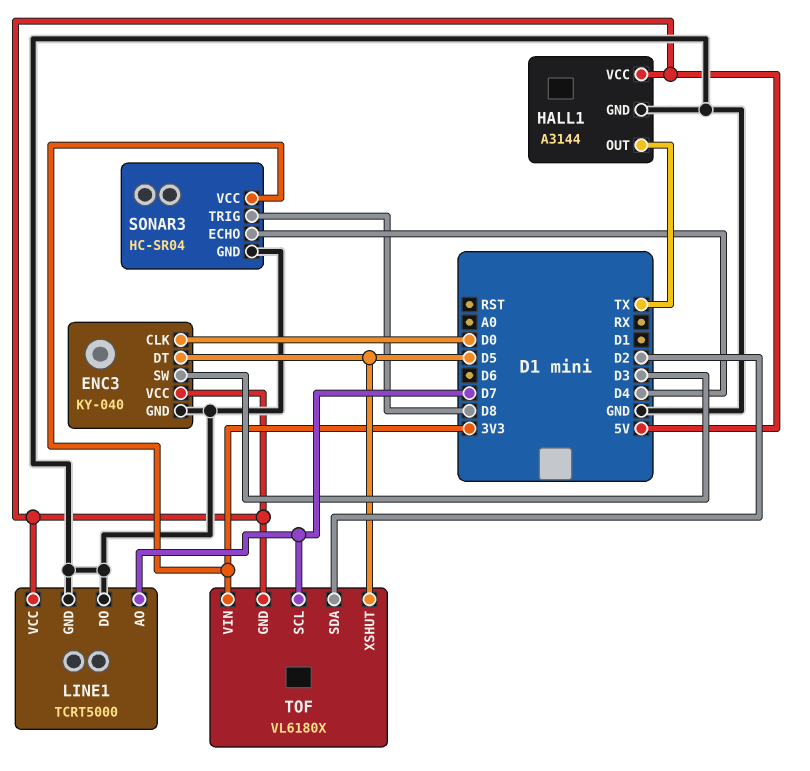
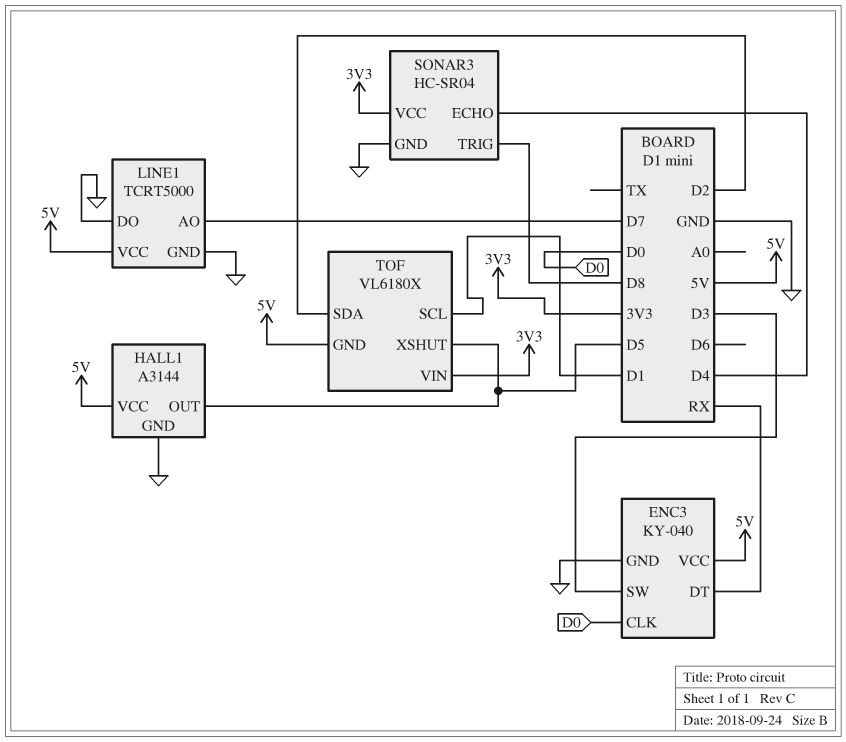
ENC3 pin DT: D5 -> RX
HALL1 pin OUT: TX -> D5
TOF pin SCL: D7 -> D1

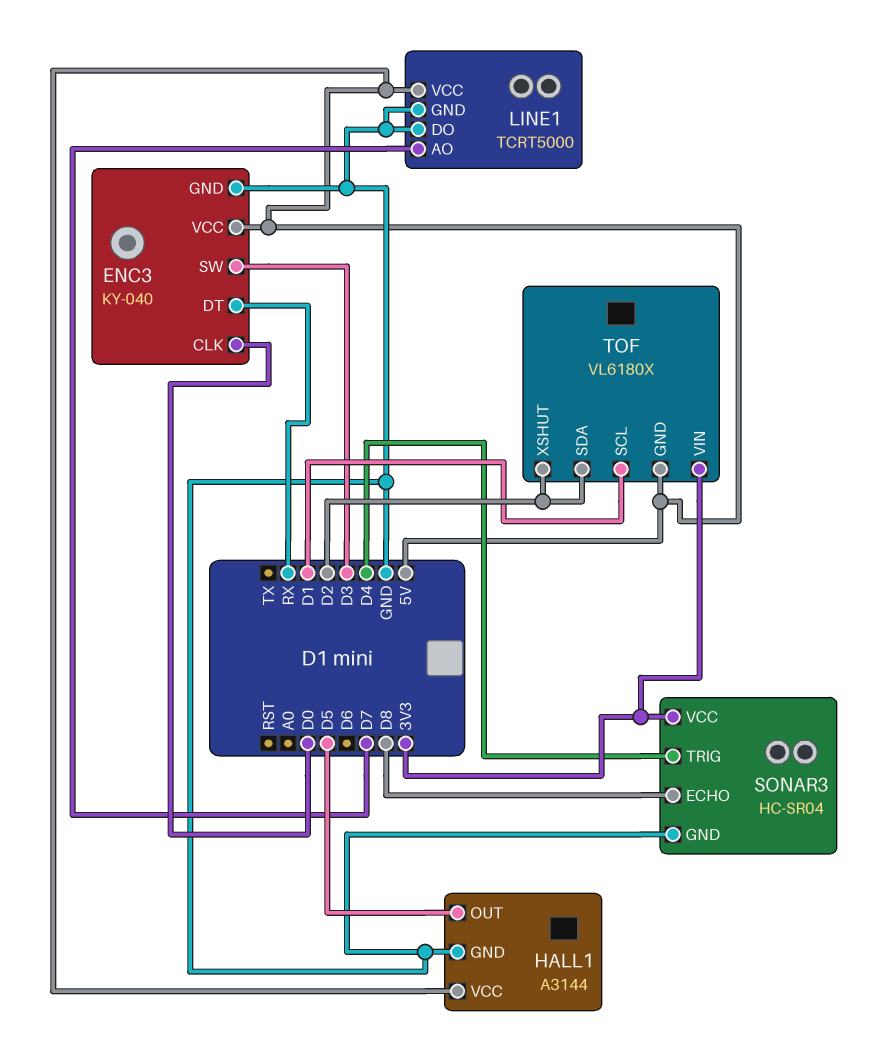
SONAR3 pin ECHO: D4 -> D8
SONAR3 pin TRIG: D8 -> D4
TOF pin XSHUT: D5 -> D2

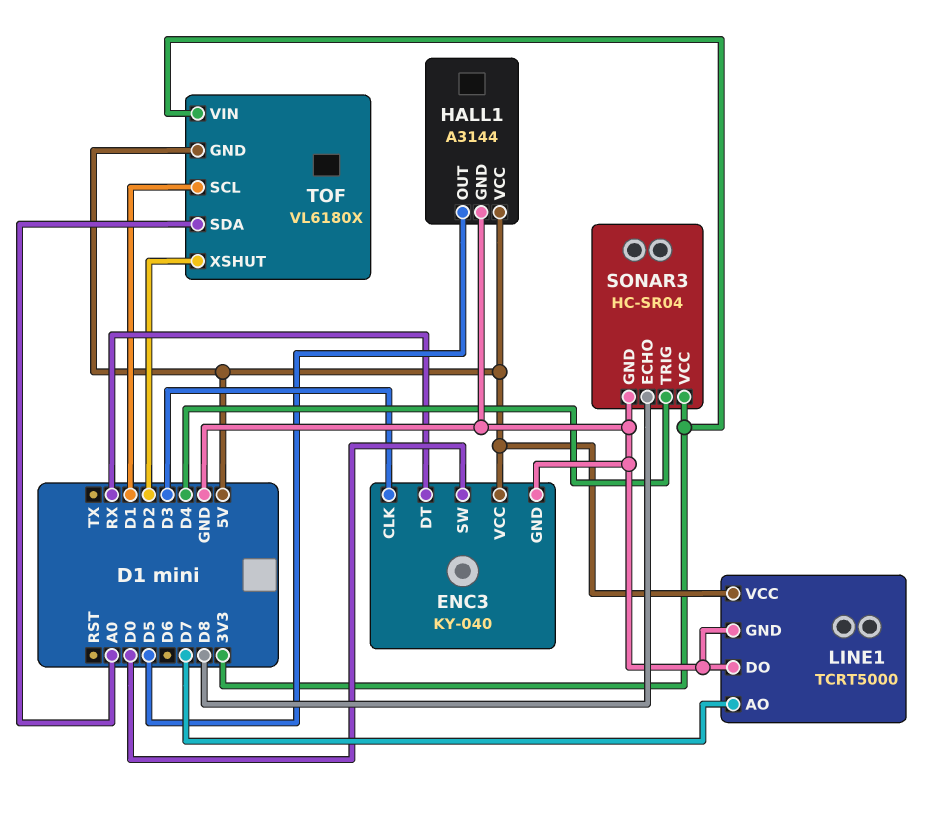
ENC3 pin CLK: D0 -> D3
ENC3 pin SW: D3 -> D0
TOF pin SDA: D2 -> A0

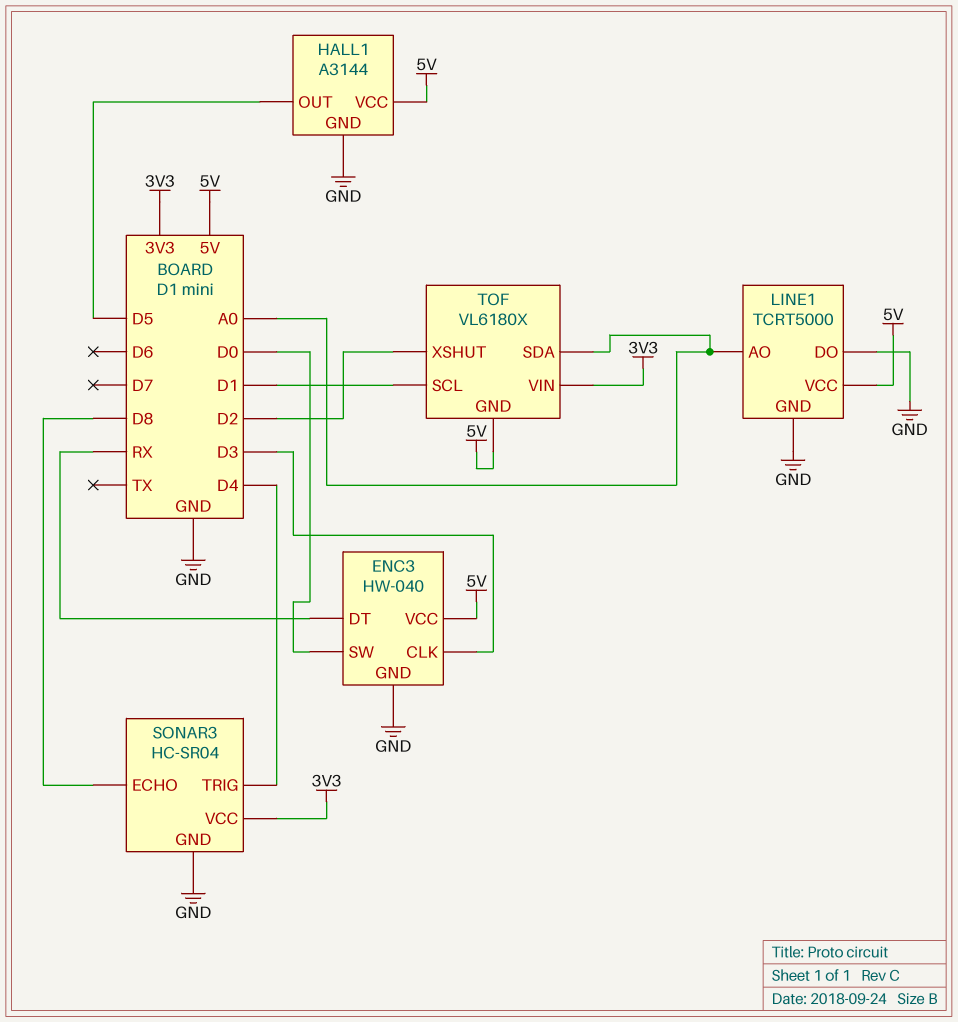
ENC3: KY-040 -> HW-040
LINE1 pin AO: D7 -> A0

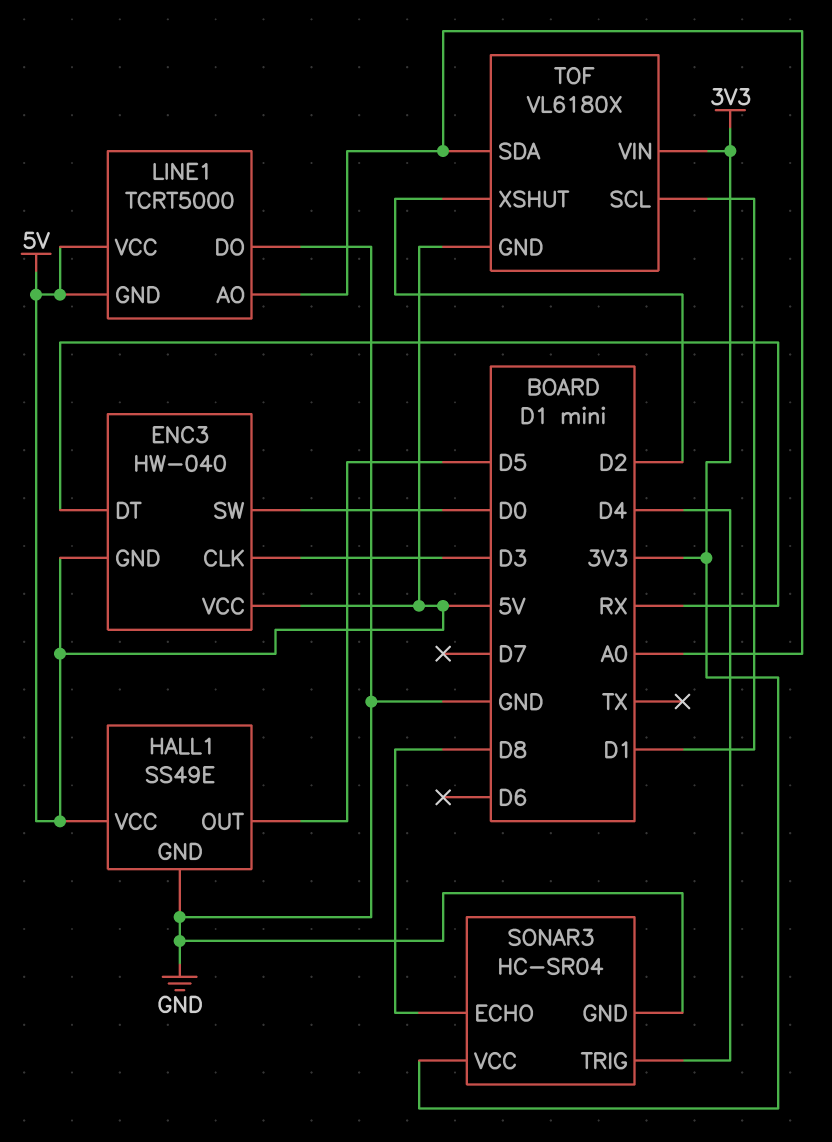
ENC3 pin GND: GND -> 5V
HALL1: A3144 -> SS49E
LINE1 pin GND: GND -> 5V

